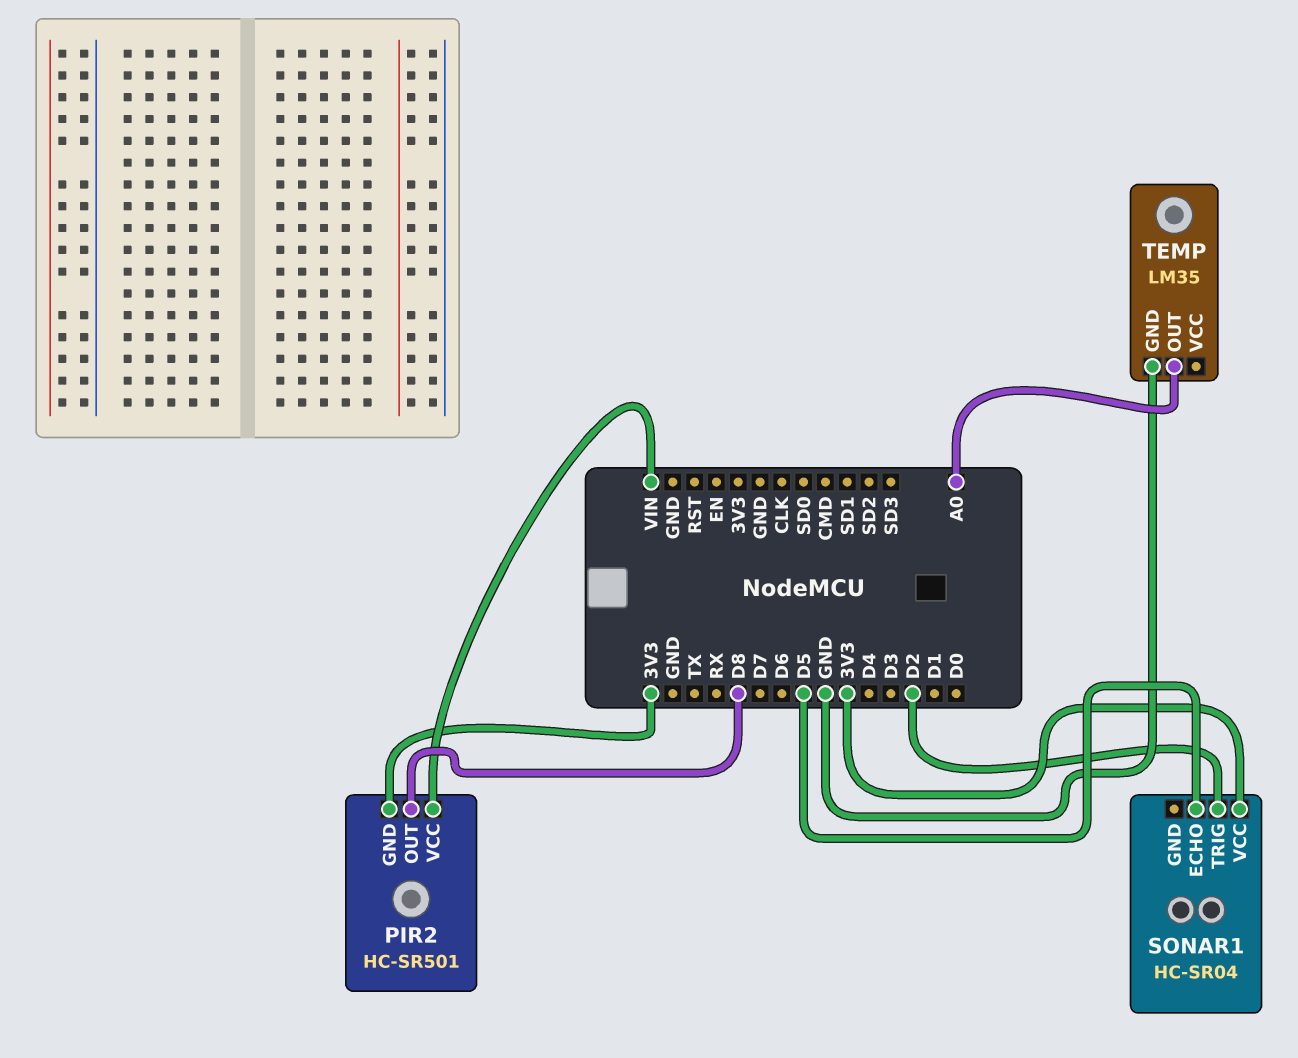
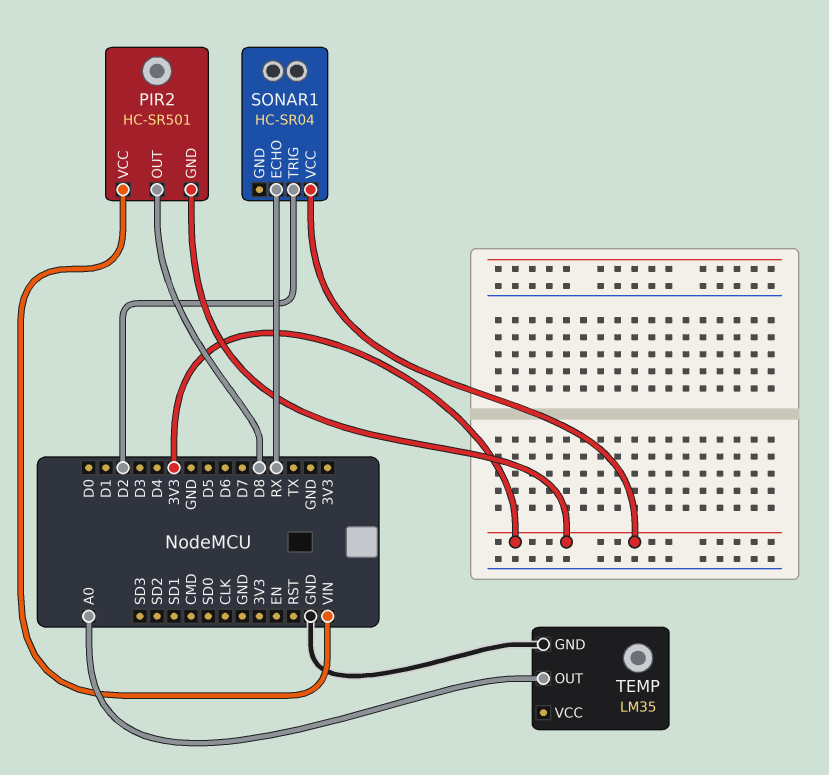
SONAR1 pin ECHO: D5 -> RX

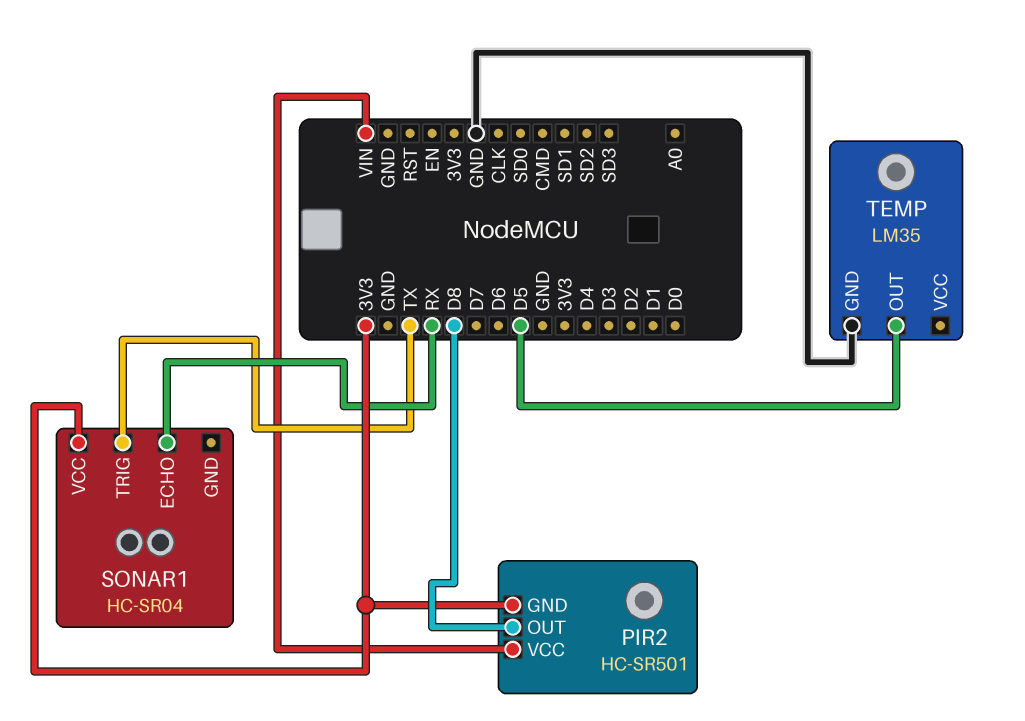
SONAR1 pin TRIG: D2 -> TX
TEMP pin OUT: A0 -> D5

